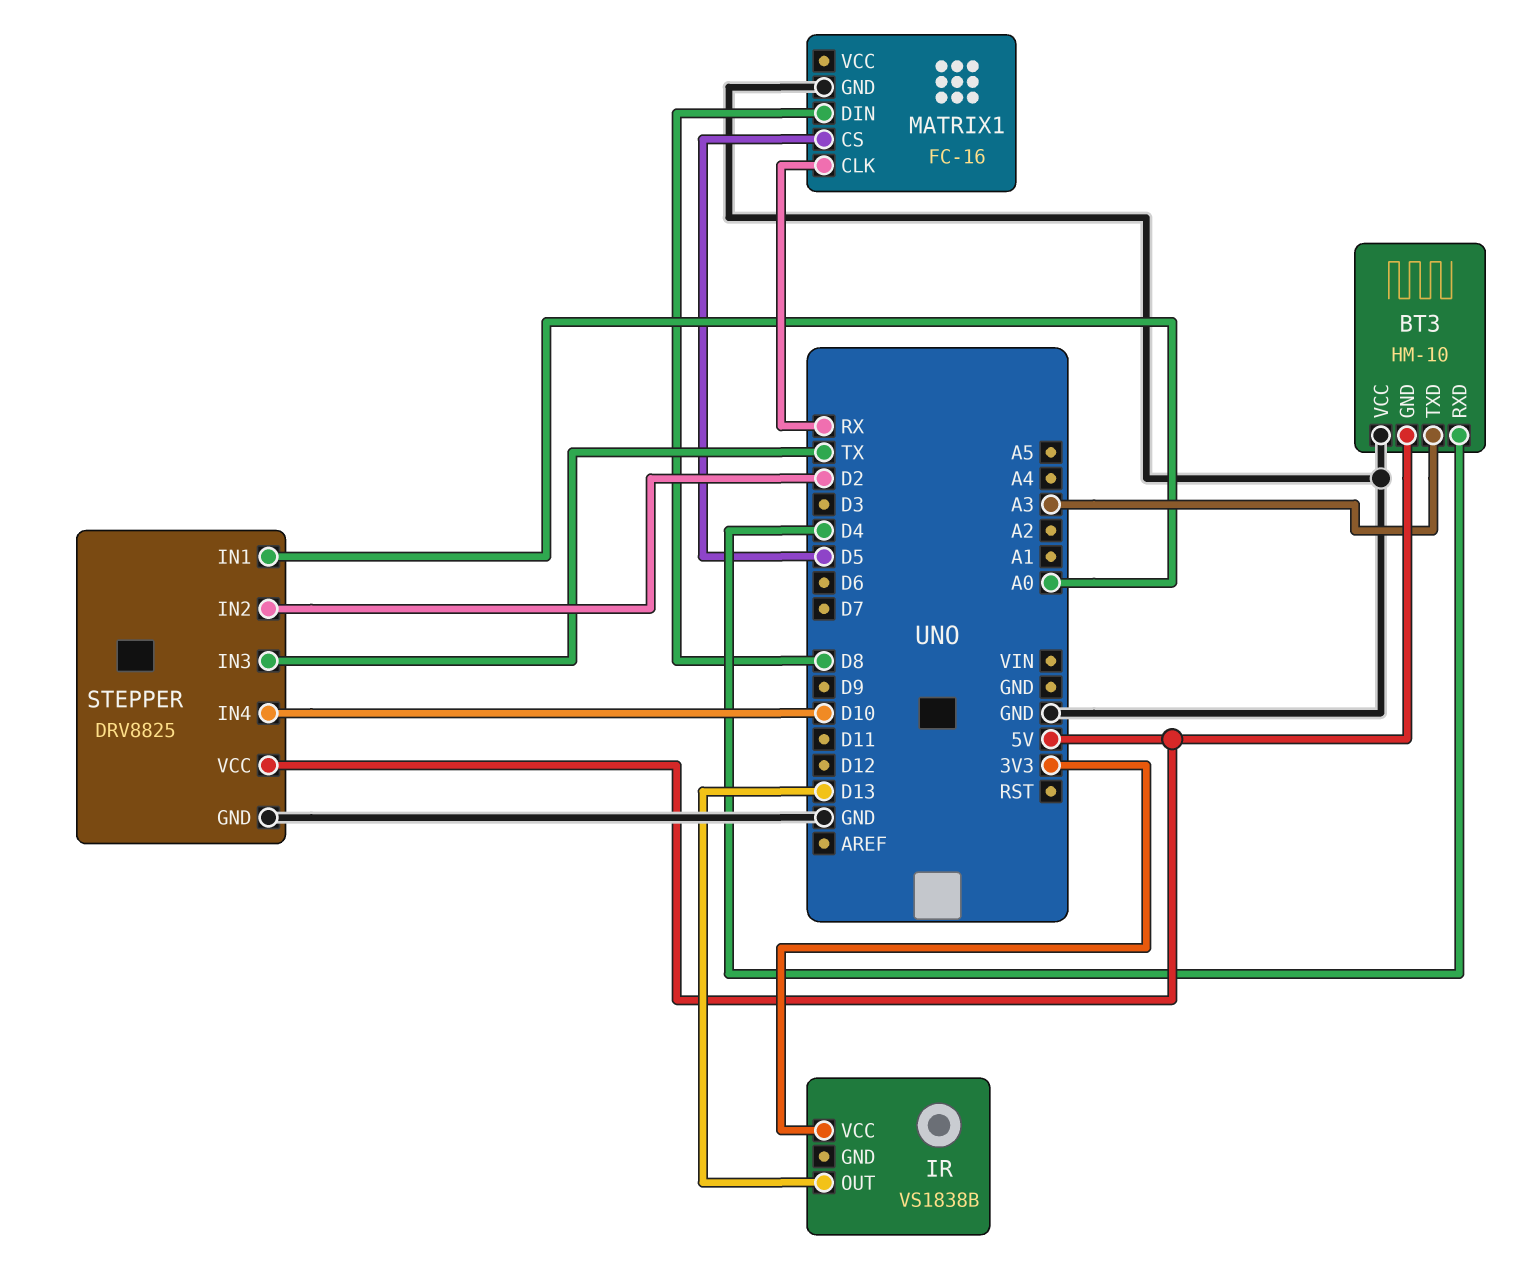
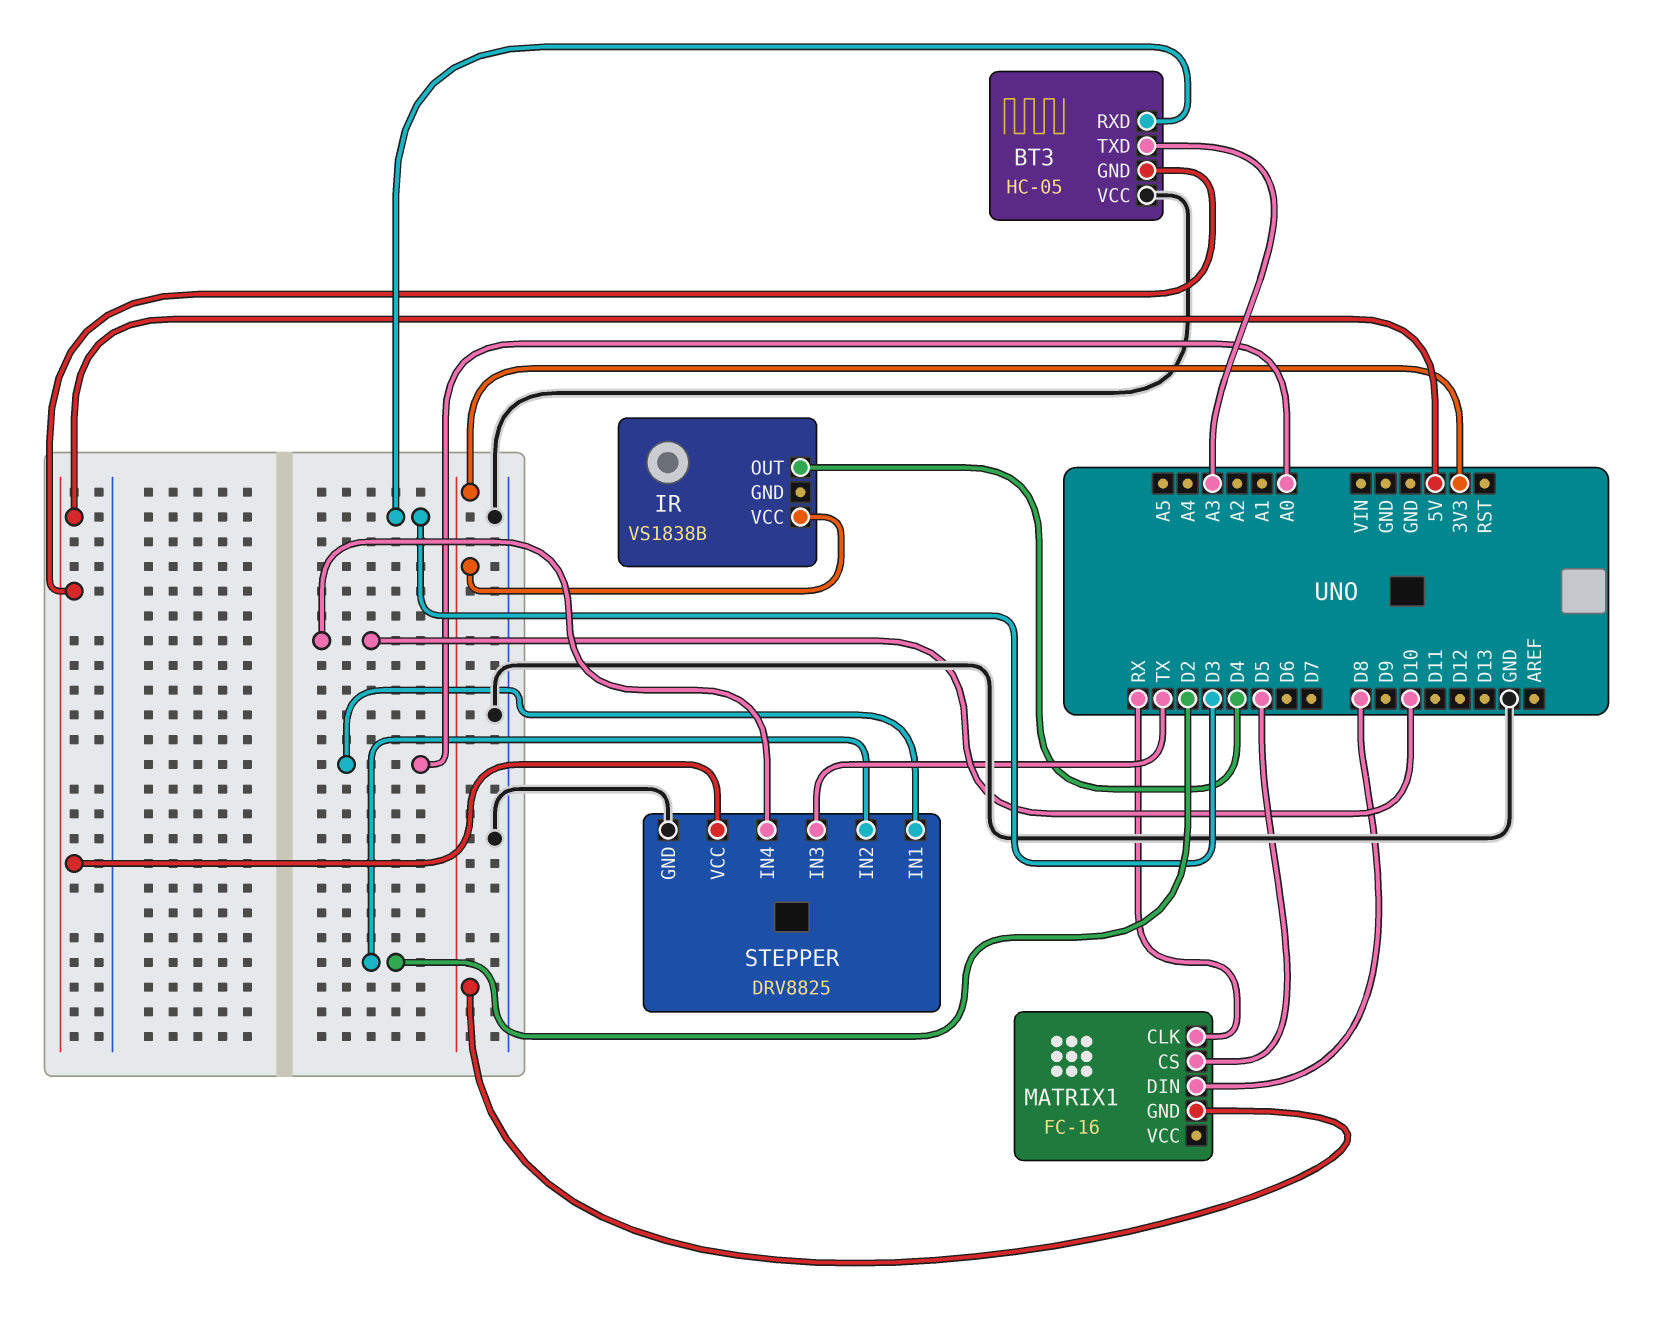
BT3: HM-10 -> HC-05
BT3 pin RXD: D4 -> D3
IR pin OUT: D13 -> D4
MATRIX1 pin GND: GND -> 3V3

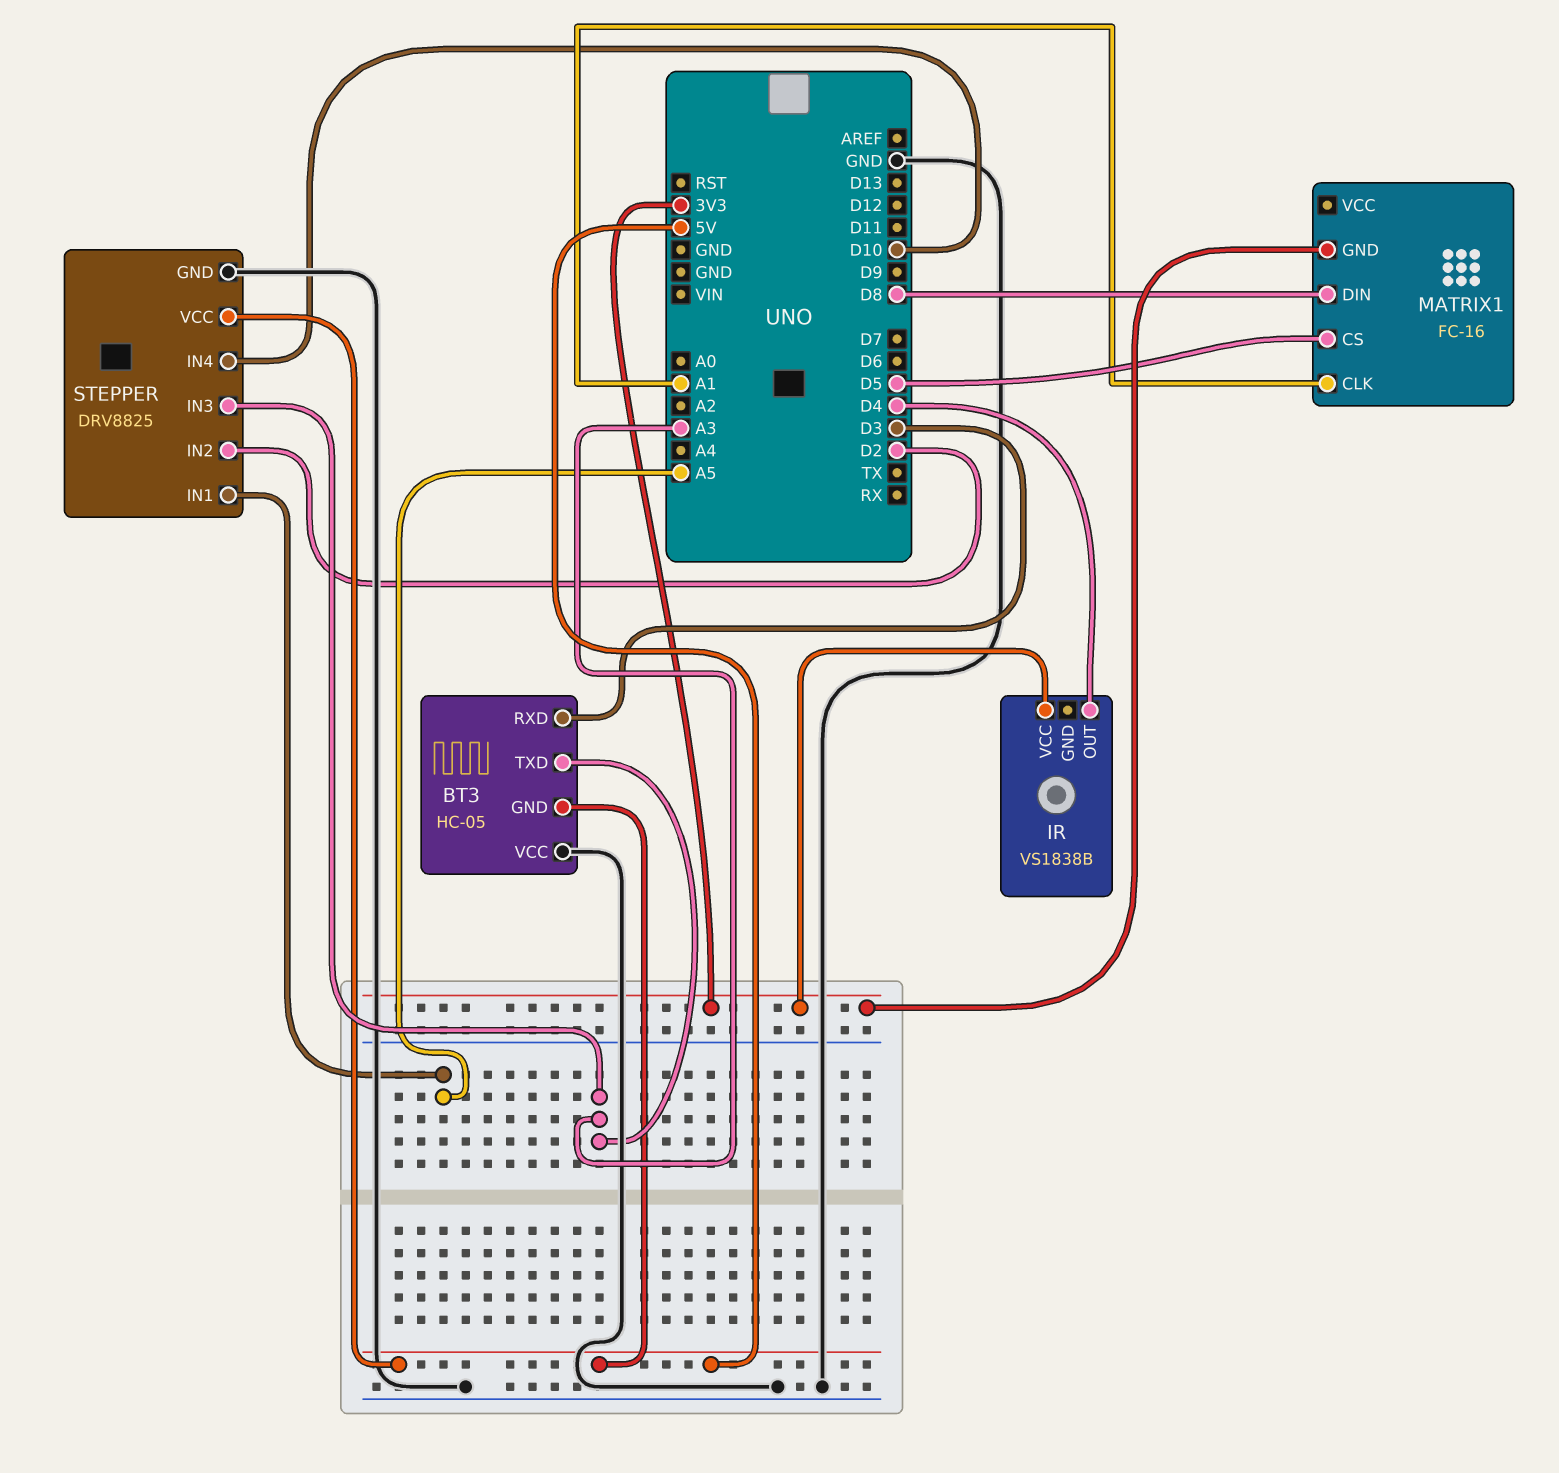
MATRIX1 pin CLK: RX -> A1
STEPPER pin IN1: A0 -> A5
STEPPER pin IN3: TX -> A3

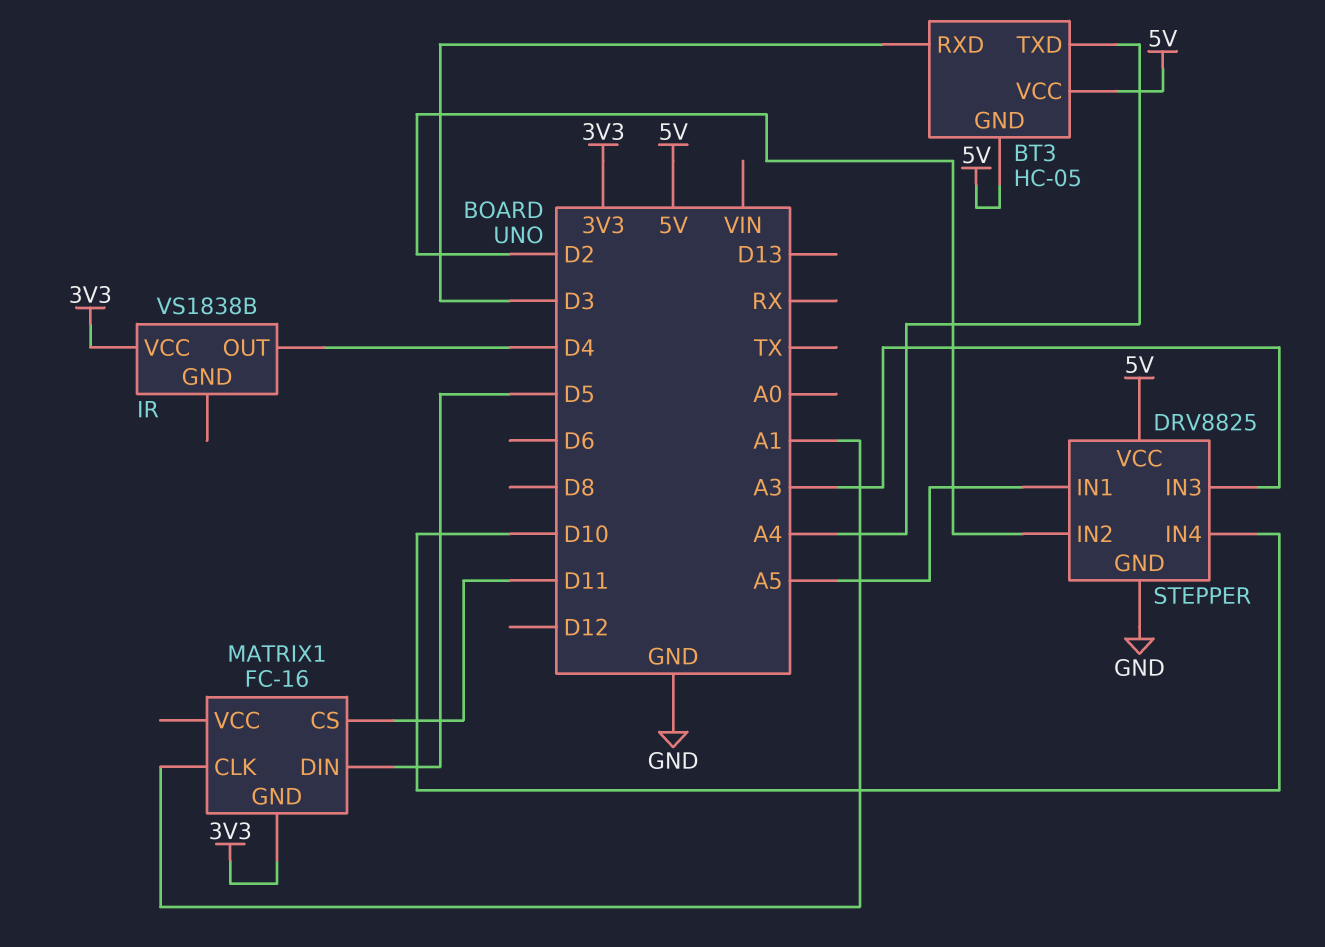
BT3 pin TXD: A3 -> A4
BT3 pin VCC: GND -> 5V
MATRIX1 pin CS: D5 -> D11
MATRIX1 pin DIN: D8 -> D5

